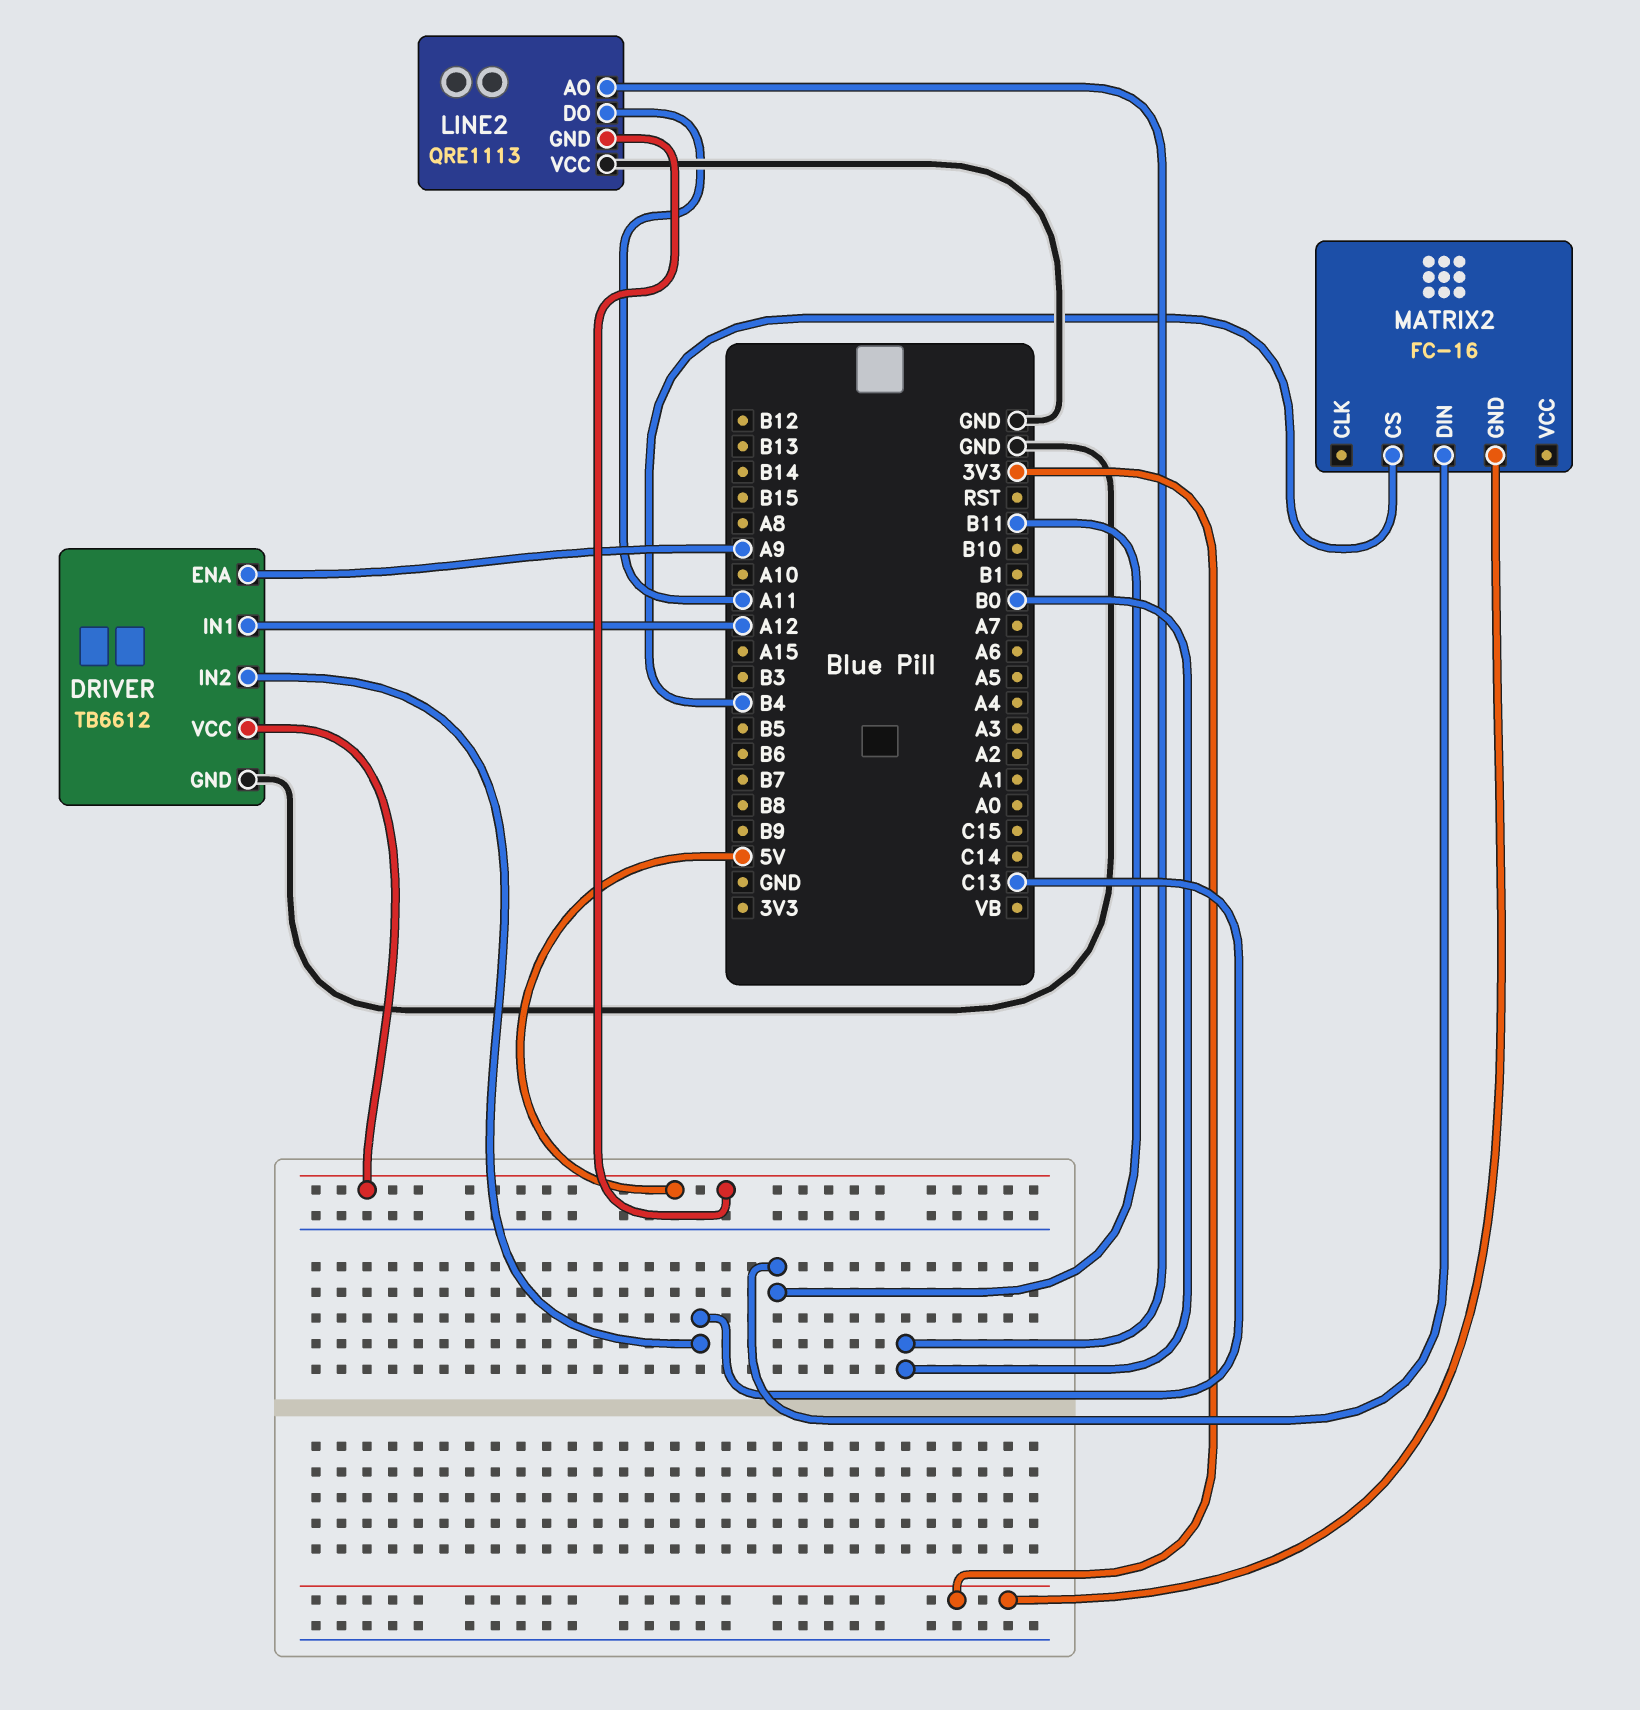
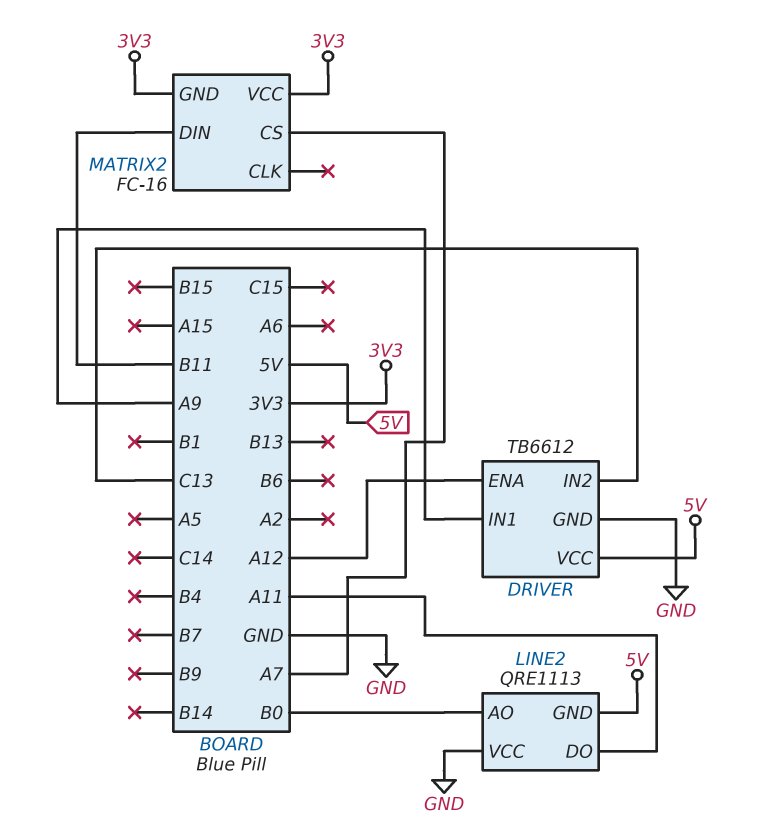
DRIVER pin ENA: A9 -> A12
DRIVER pin IN1: A12 -> A9
MATRIX2 pin CS: B4 -> A7
MATRIX2 pin VCC: none -> 3V3

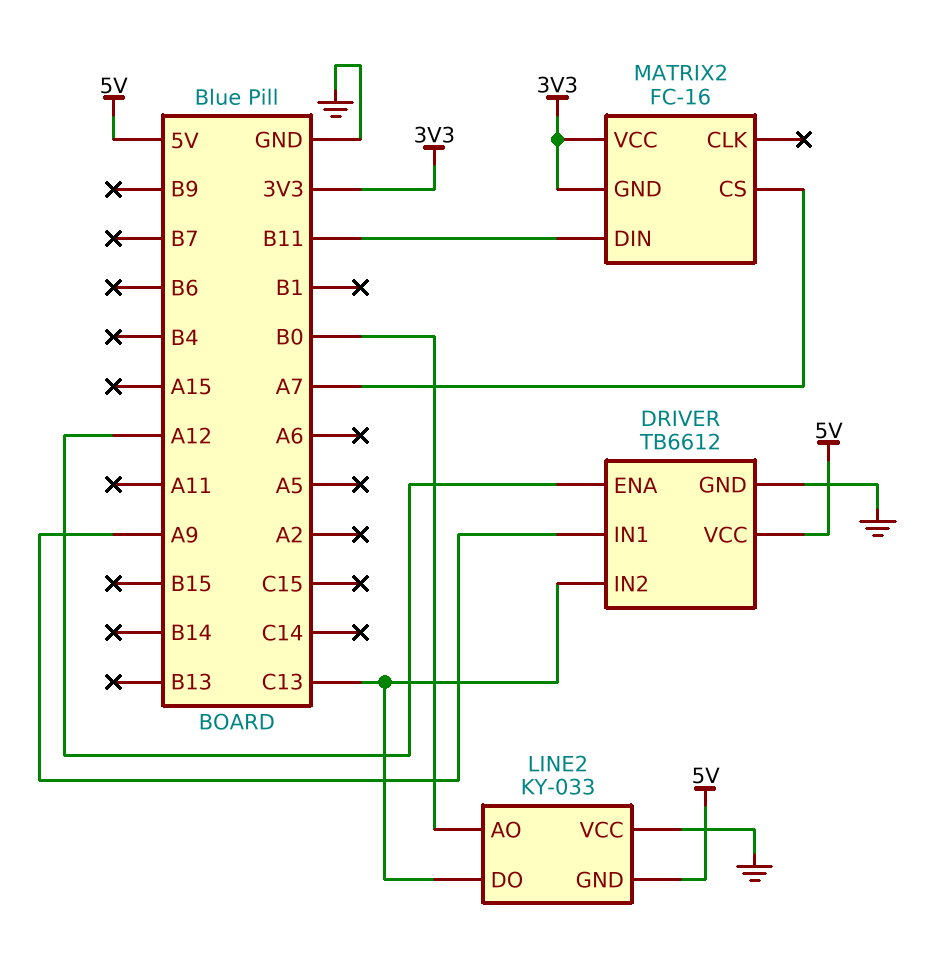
LINE2: QRE1113 -> KY-033
LINE2 pin DO: A11 -> C13

